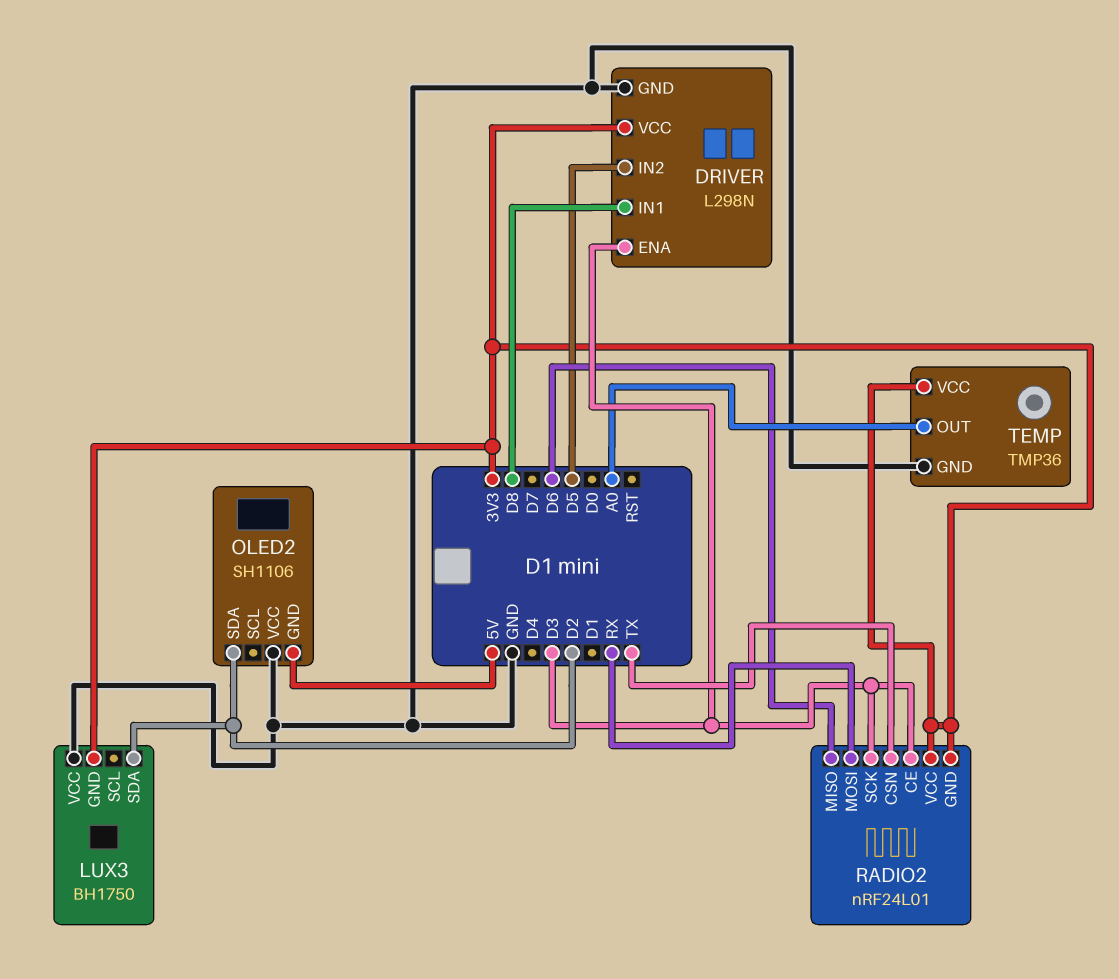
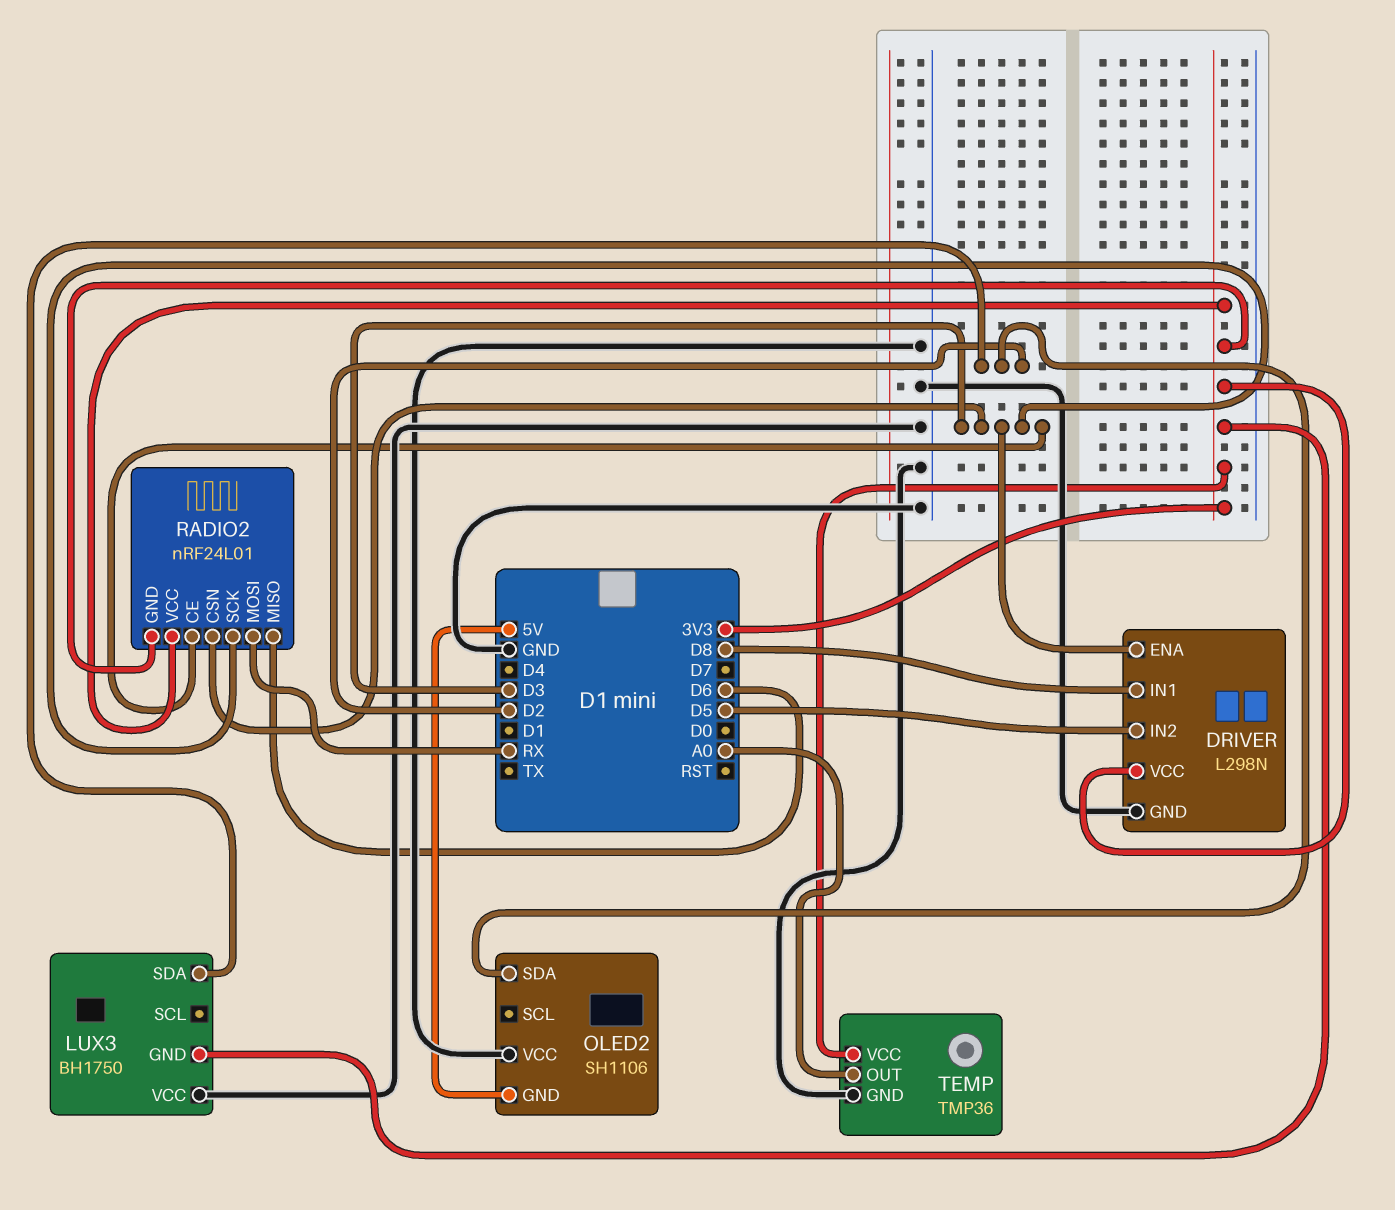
RADIO2 pin CSN: TX -> D3

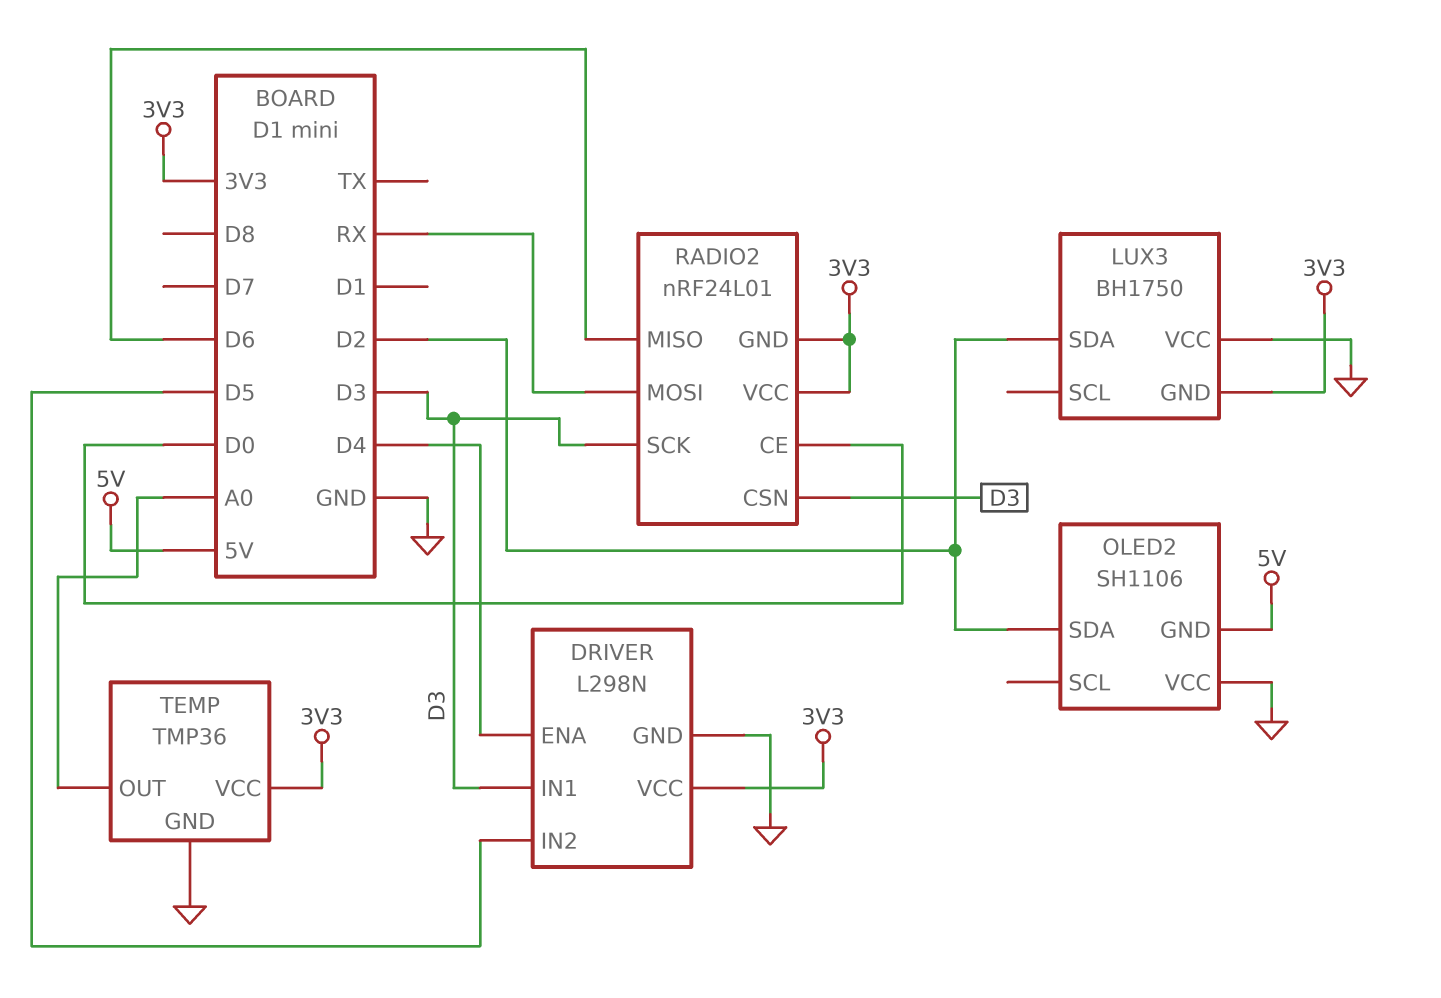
DRIVER pin ENA: D3 -> D4
DRIVER pin IN1: D8 -> D3
RADIO2 pin CE: D3 -> D0

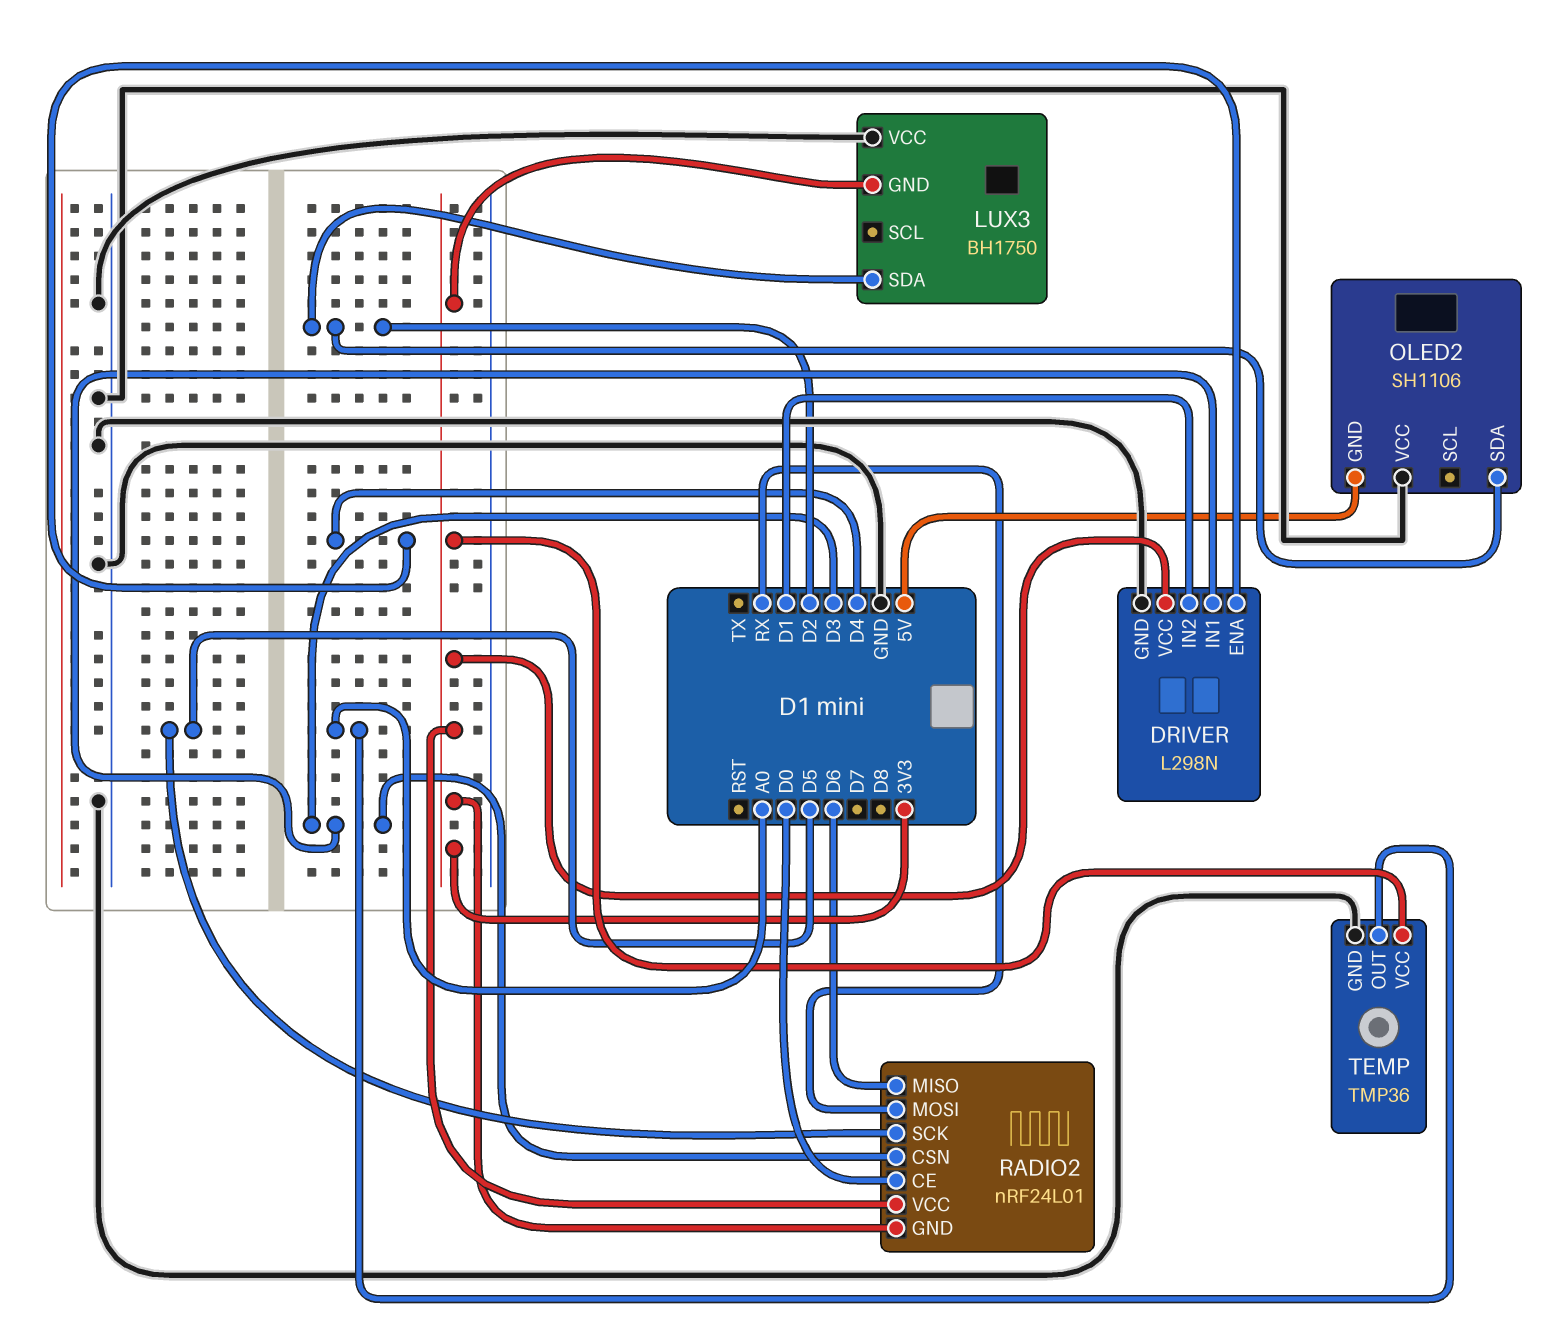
DRIVER pin IN2: D5 -> D1
RADIO2 pin SCK: D3 -> D5

